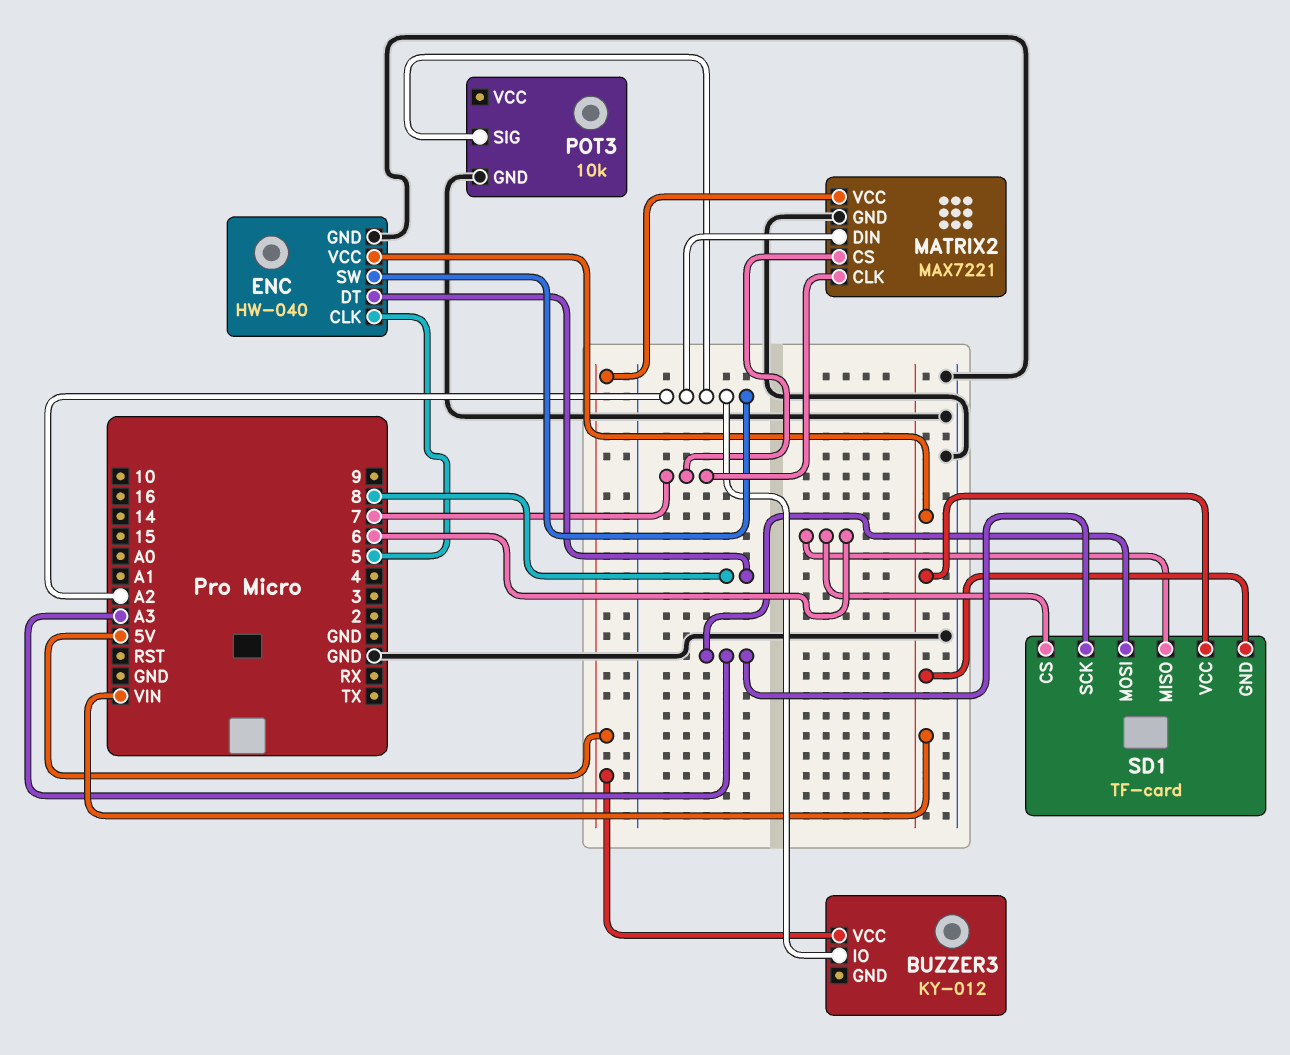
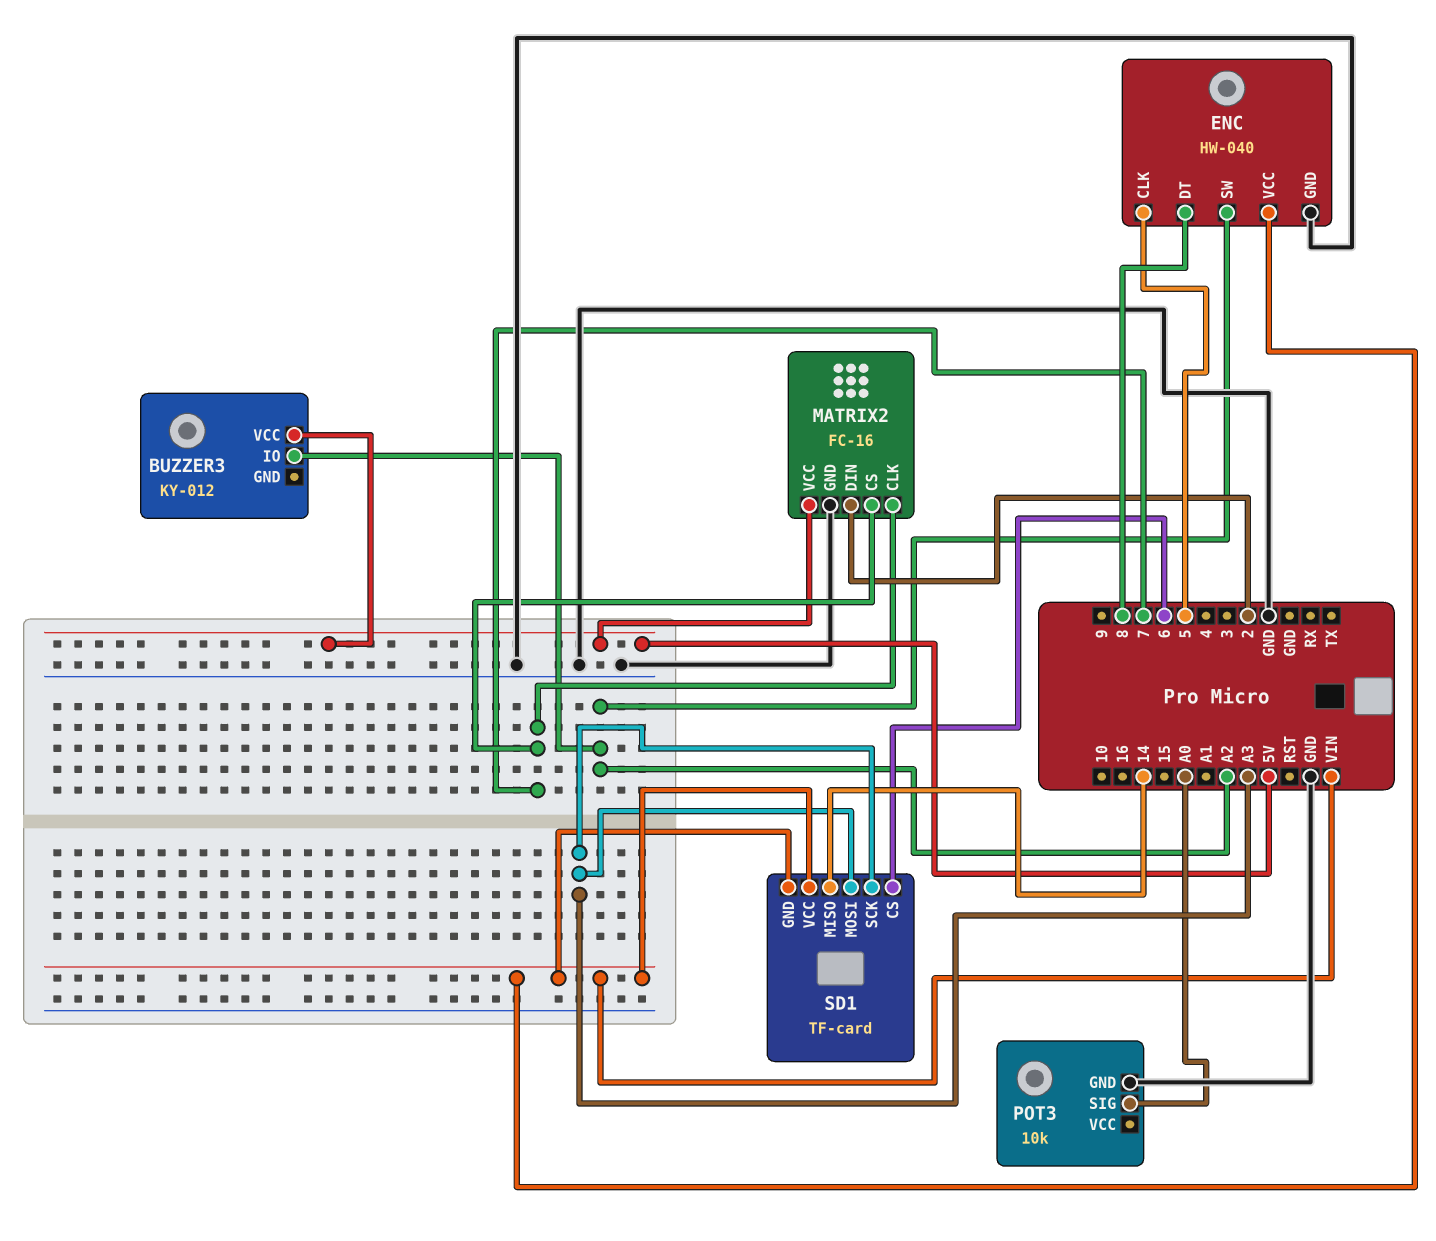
MATRIX2: MAX7221 -> FC-16
MATRIX2 pin DIN: A2 -> 2
POT3 pin SIG: A2 -> A0
SD1 pin MISO: 6 -> 14

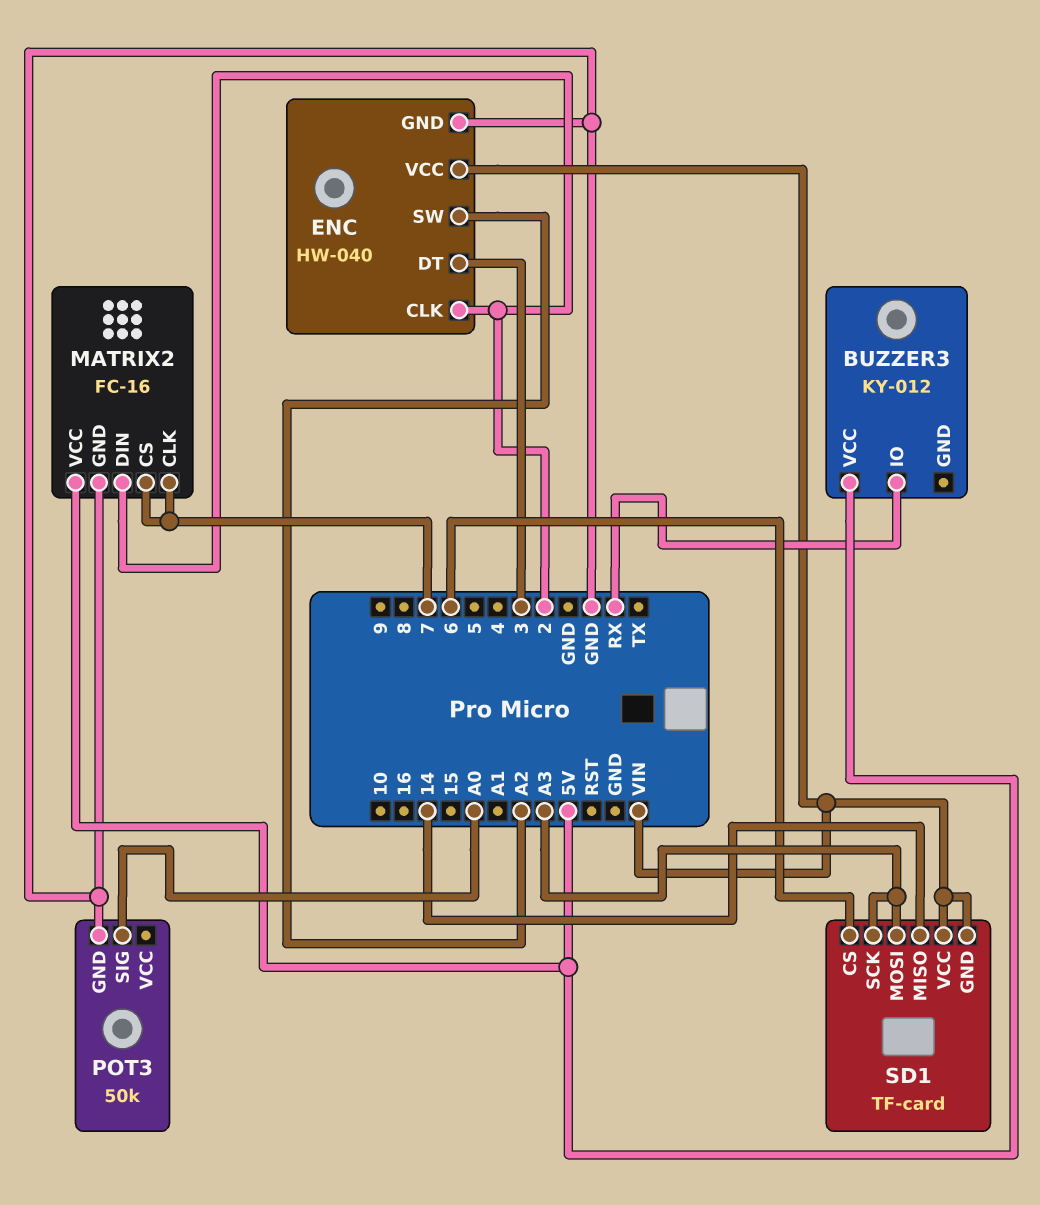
BUZZER3 pin IO: A2 -> RX
ENC pin CLK: 5 -> 2
ENC pin DT: 8 -> 3
POT3: 10k -> 50k

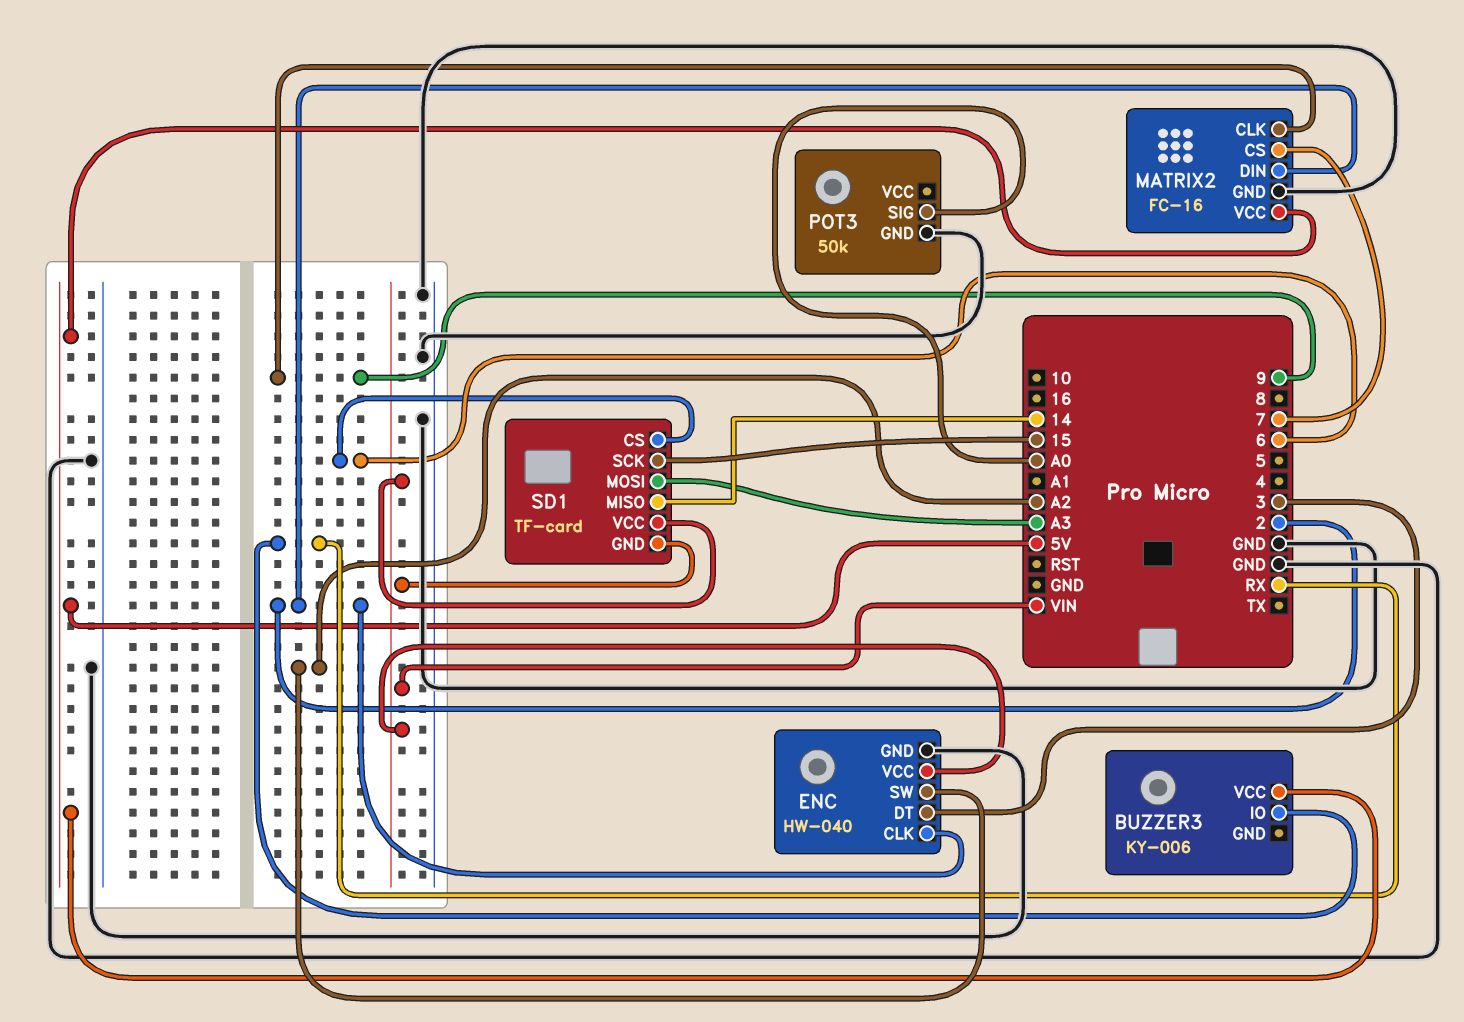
BUZZER3: KY-012 -> KY-006
MATRIX2 pin CLK: 7 -> 9
SD1 pin SCK: A3 -> 15

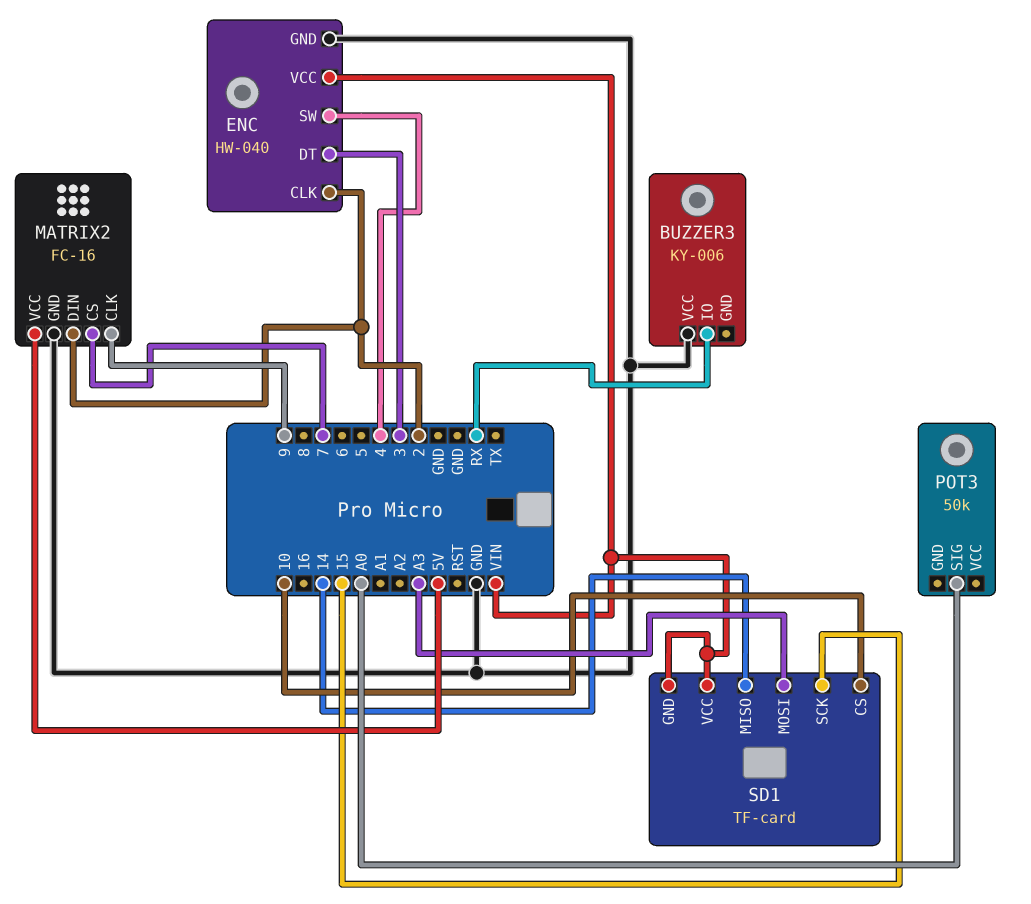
BUZZER3 pin VCC: 5V -> GND
ENC pin SW: A2 -> 4
POT3 pin GND: GND -> none
SD1 pin CS: 6 -> 10

